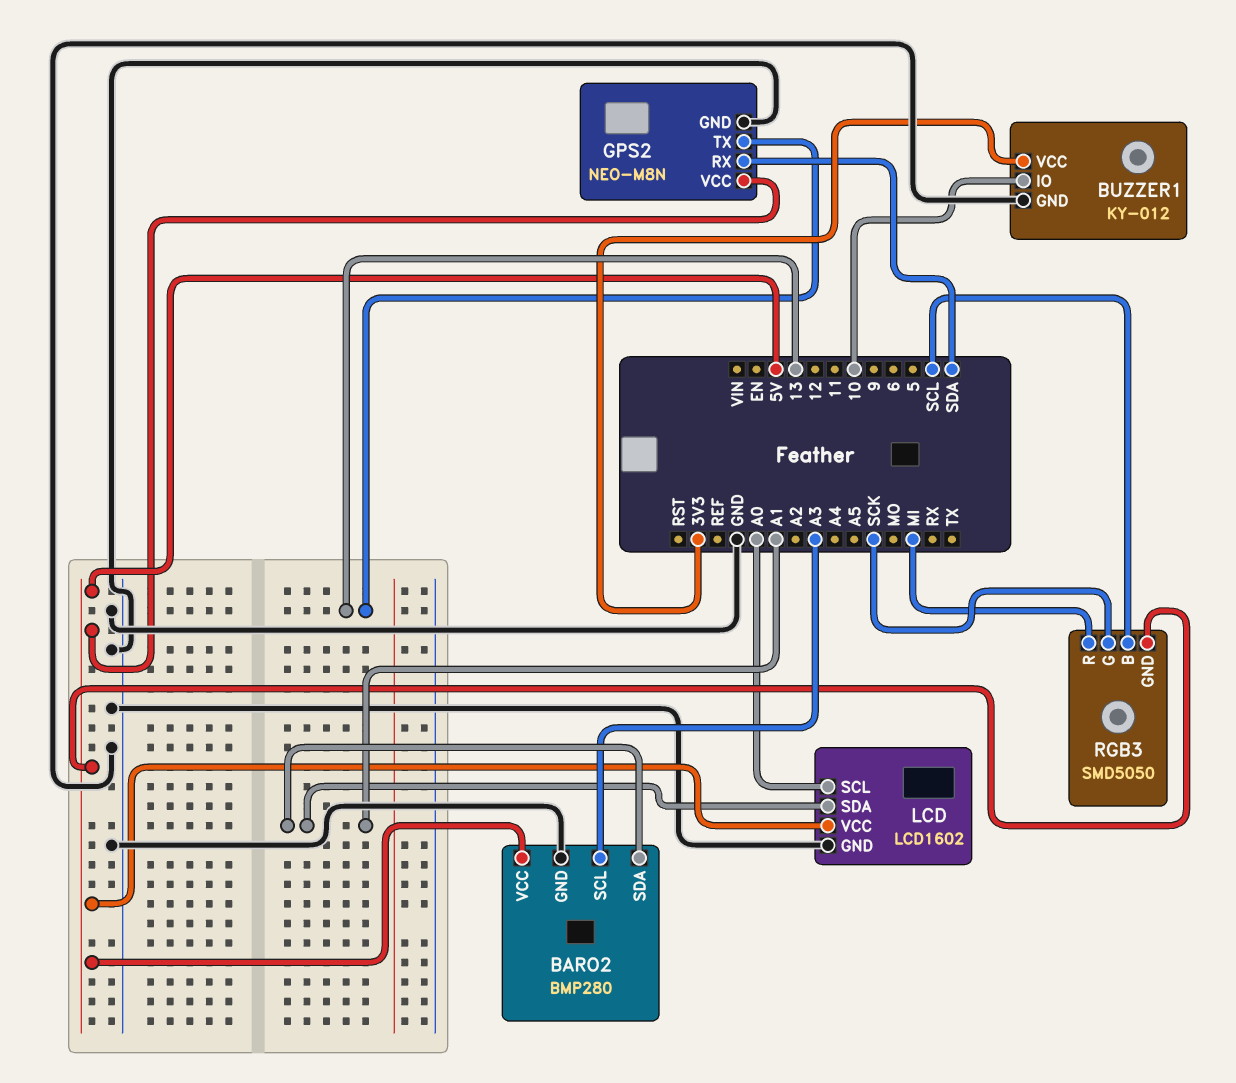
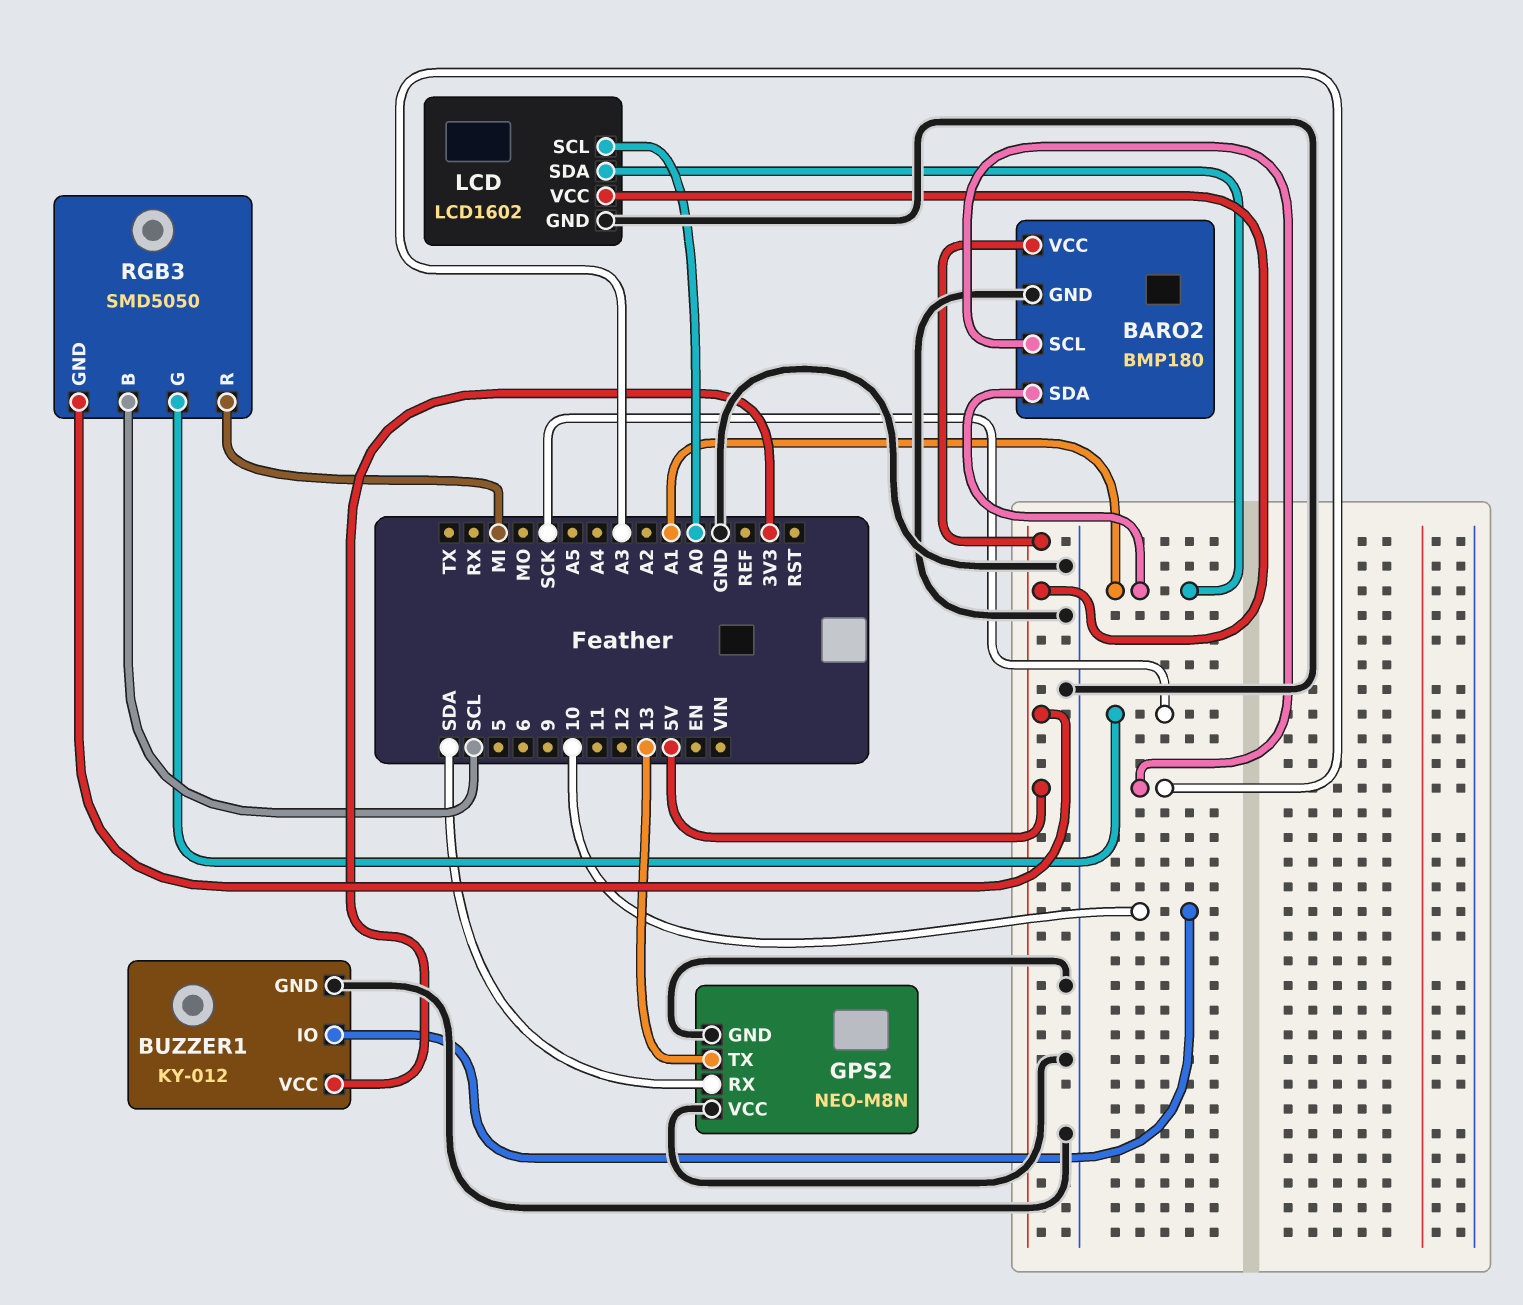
BARO2: BMP280 -> BMP180
GPS2 pin VCC: 5V -> GND

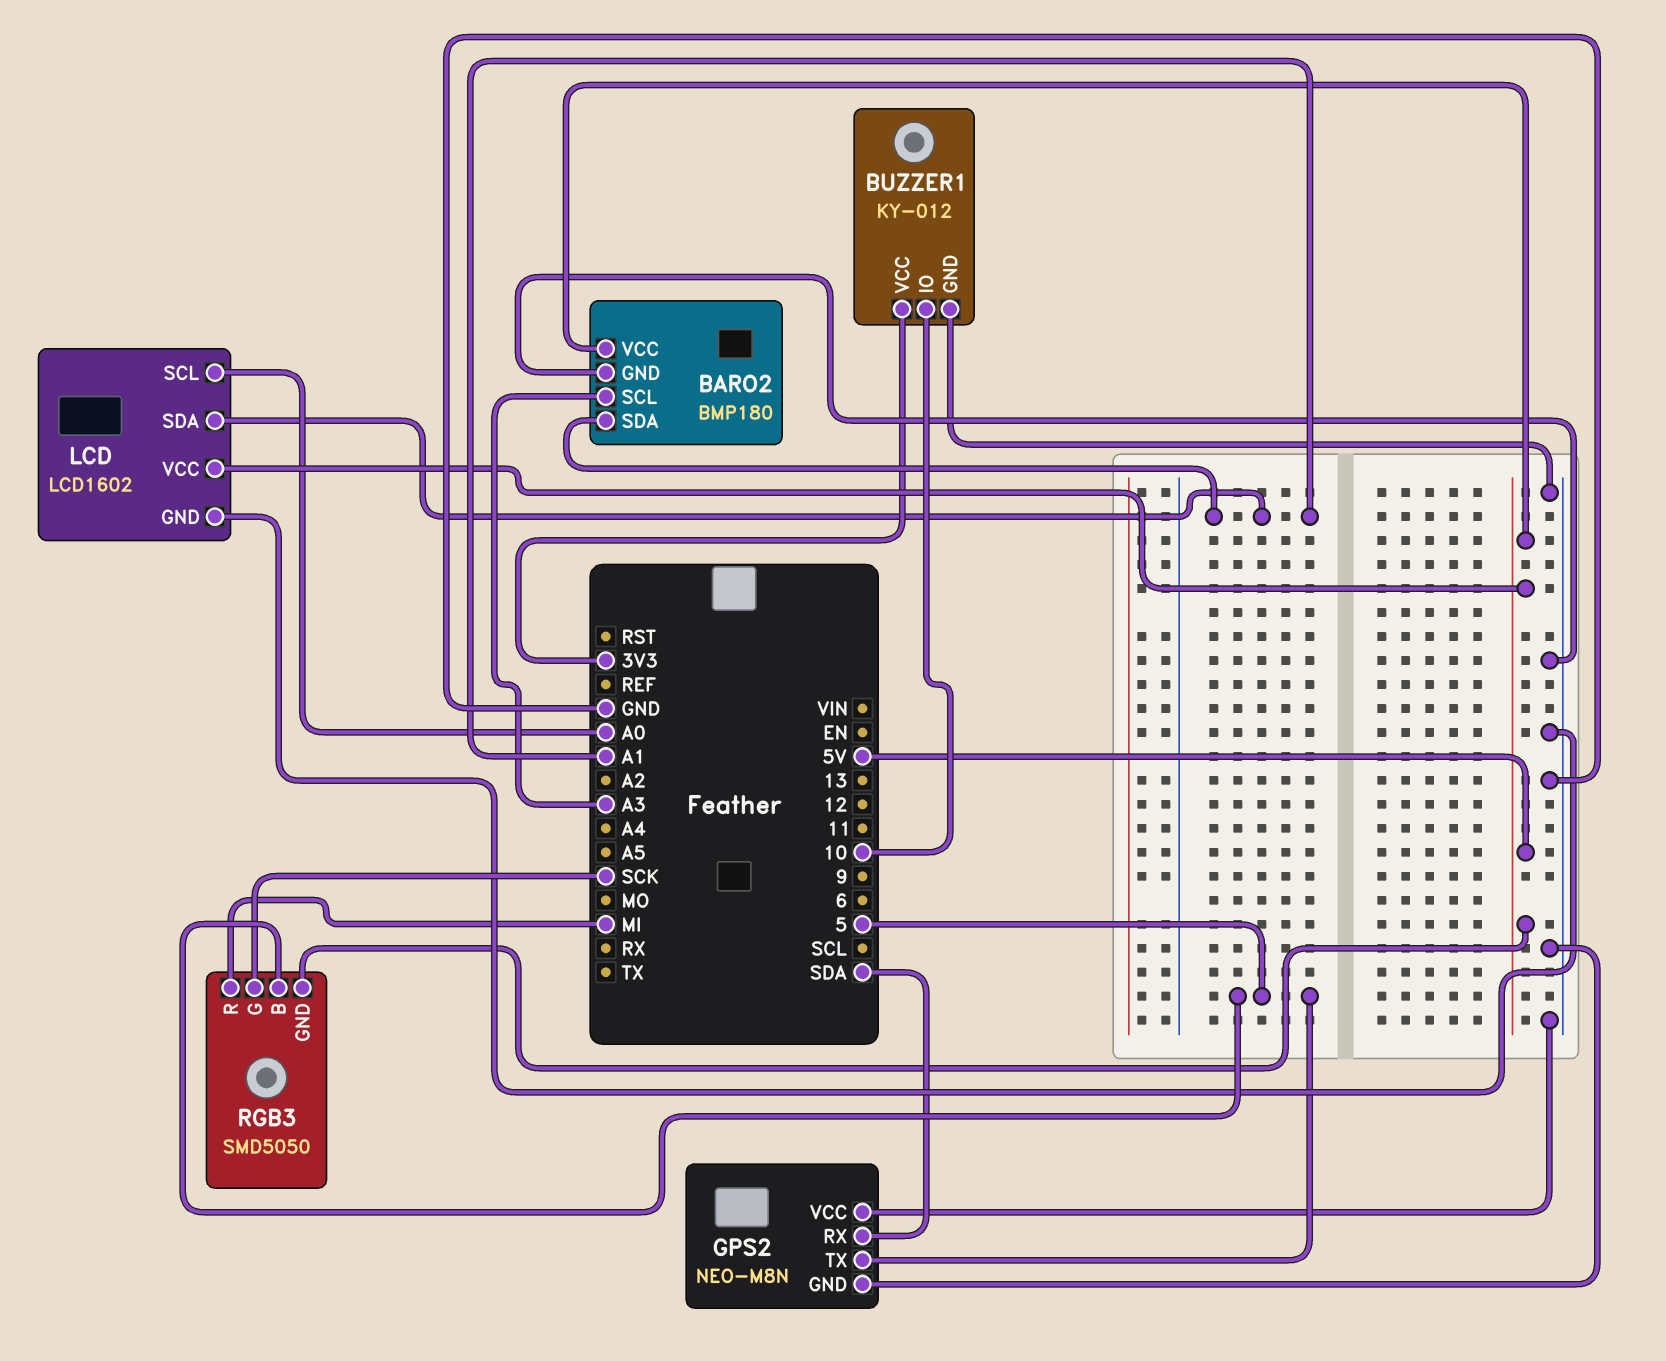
GPS2 pin TX: 13 -> 5
RGB3 pin B: SCL -> 5

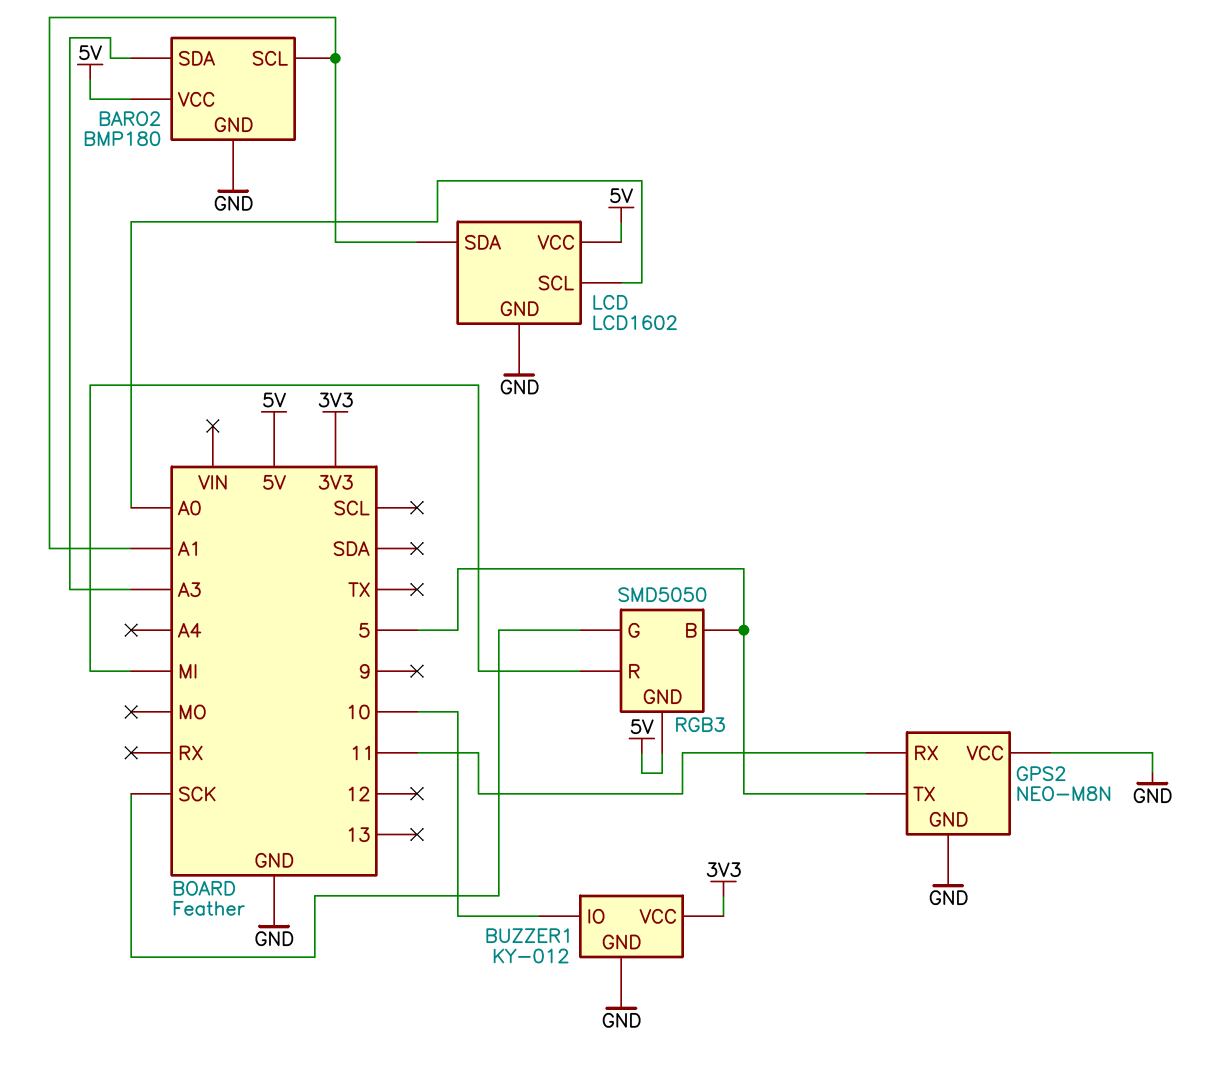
BARO2 pin SCL: A3 -> A1
BARO2 pin SDA: A1 -> A3
GPS2 pin RX: SDA -> 11

